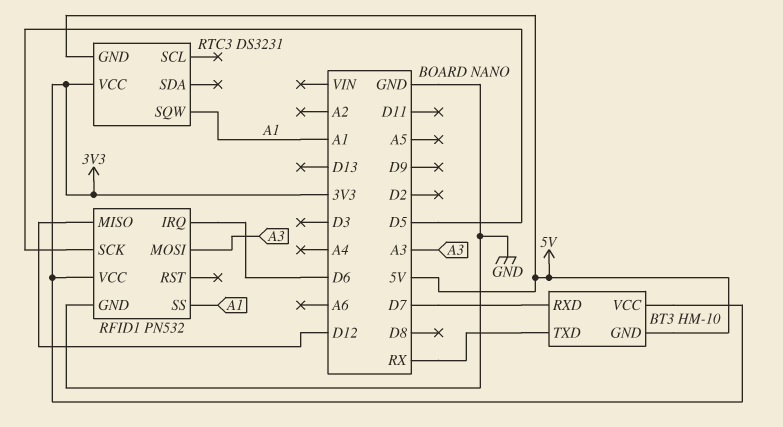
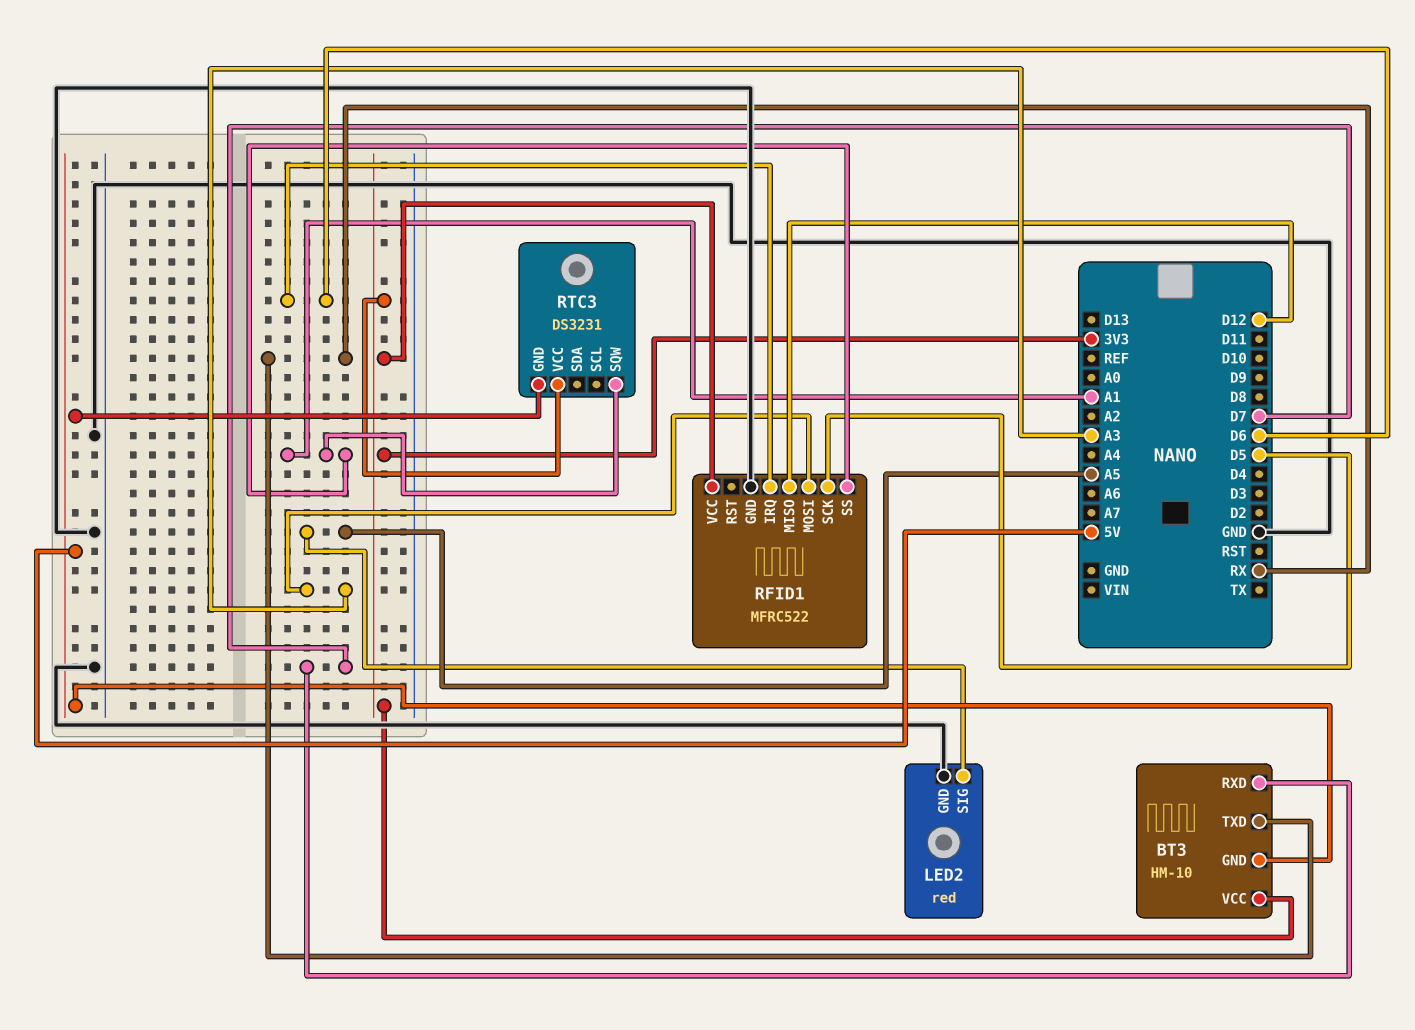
LED2: none -> red
LED2 pin GND: none -> GND
LED2 pin SIG: none -> A5
RFID1: PN532 -> MFRC522

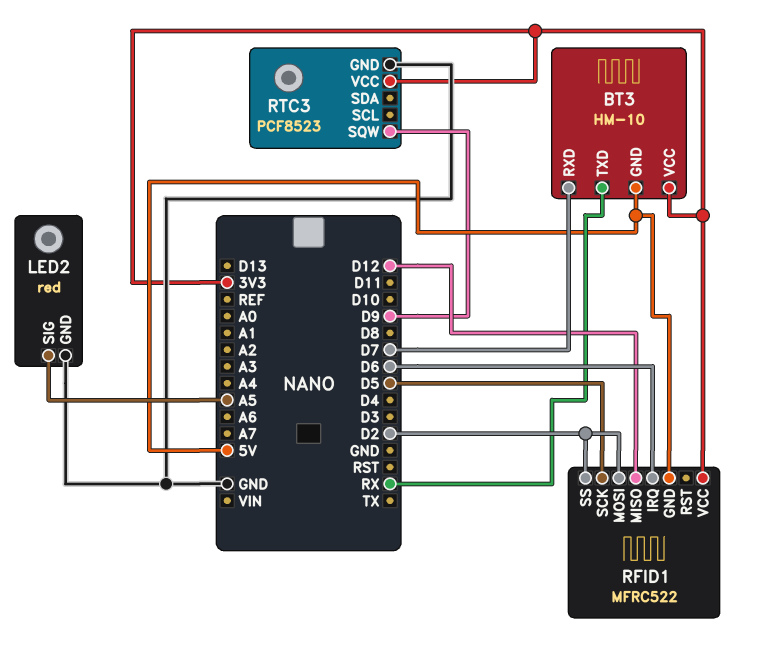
RFID1 pin GND: GND -> 5V
RFID1 pin MOSI: A3 -> D2
RFID1 pin SS: A1 -> D2
RTC3: DS3231 -> PCF8523
RTC3 pin GND: 5V -> GND
RTC3 pin SQW: A1 -> D9

